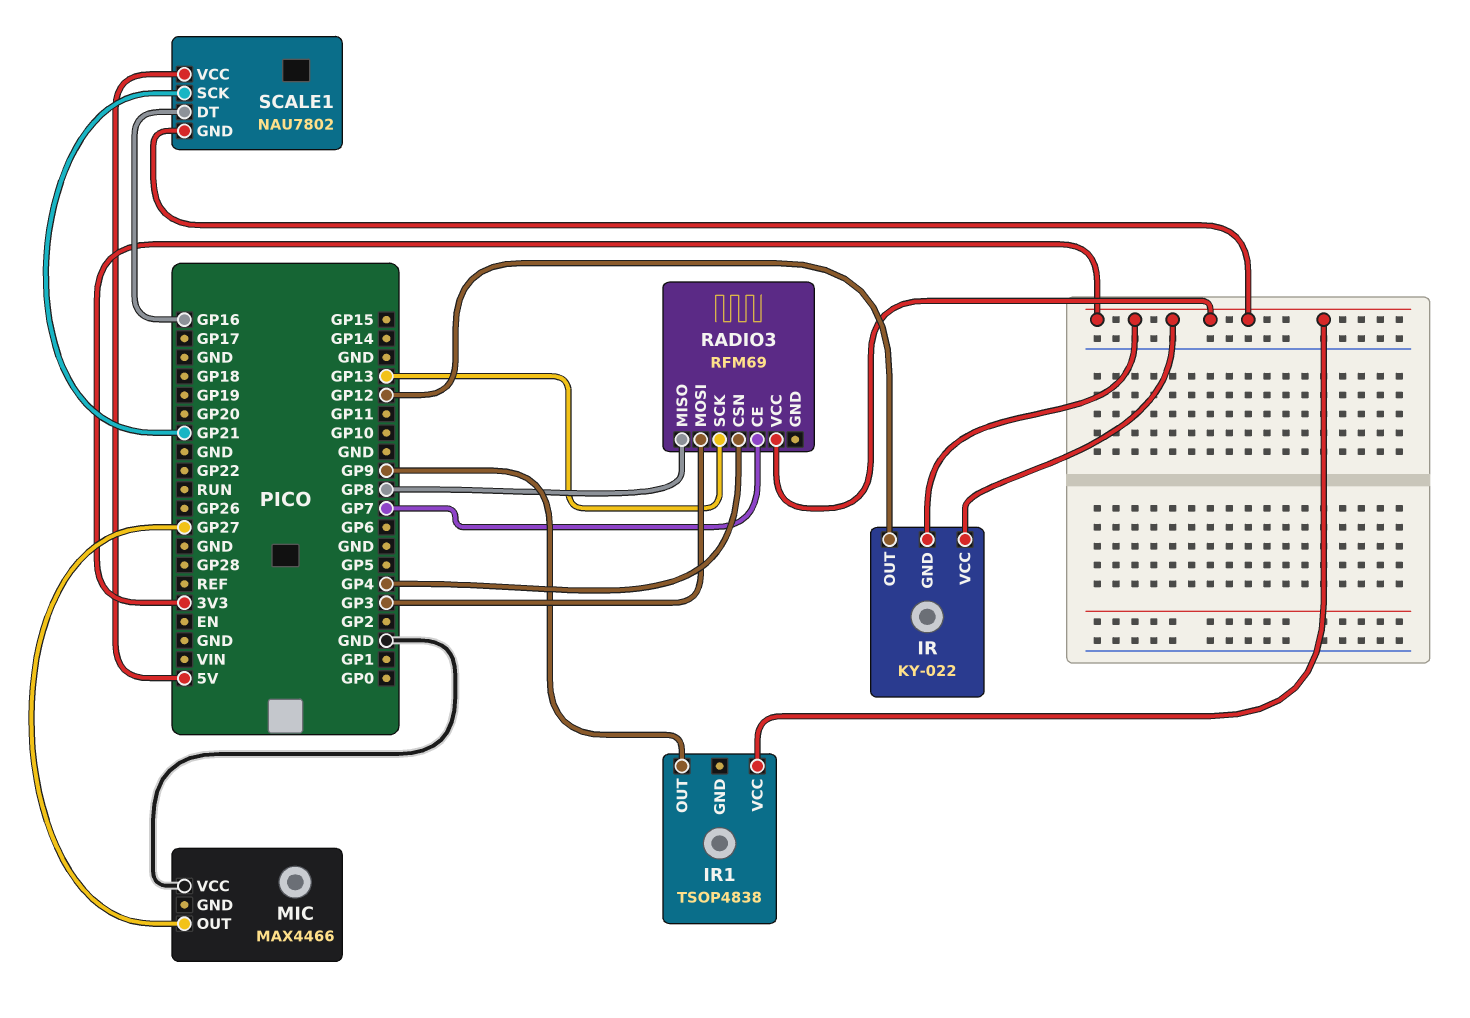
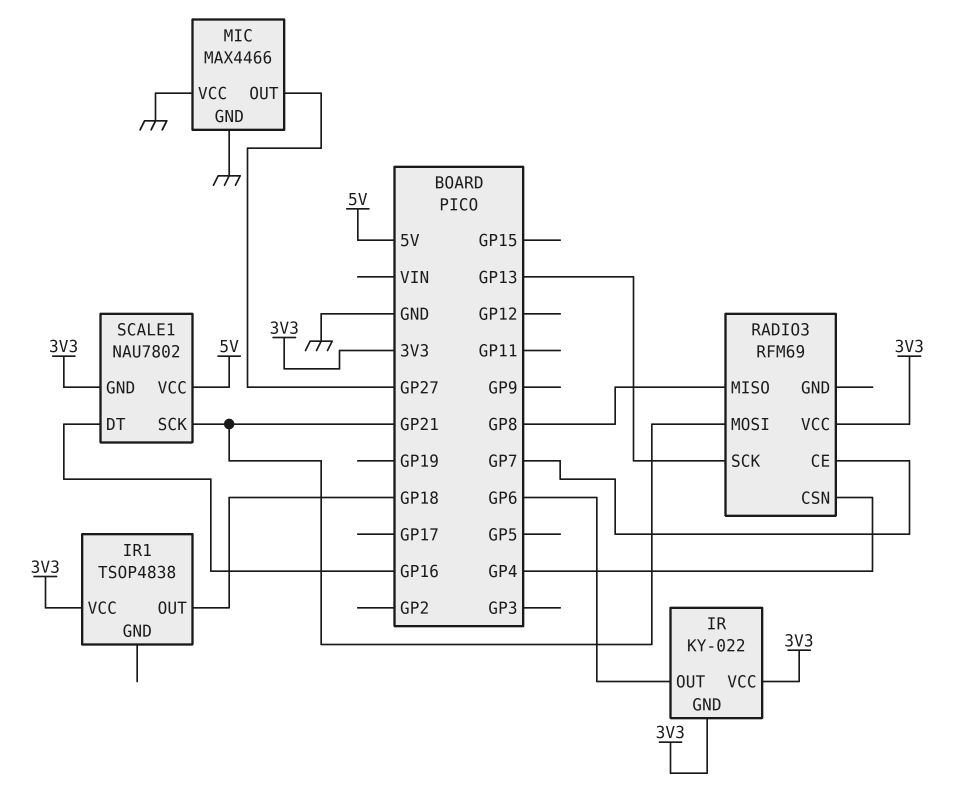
IR pin OUT: GP12 -> GP6
IR1 pin OUT: GP9 -> GP18
MIC pin GND: none -> GND
RADIO3 pin MOSI: GP3 -> GP21

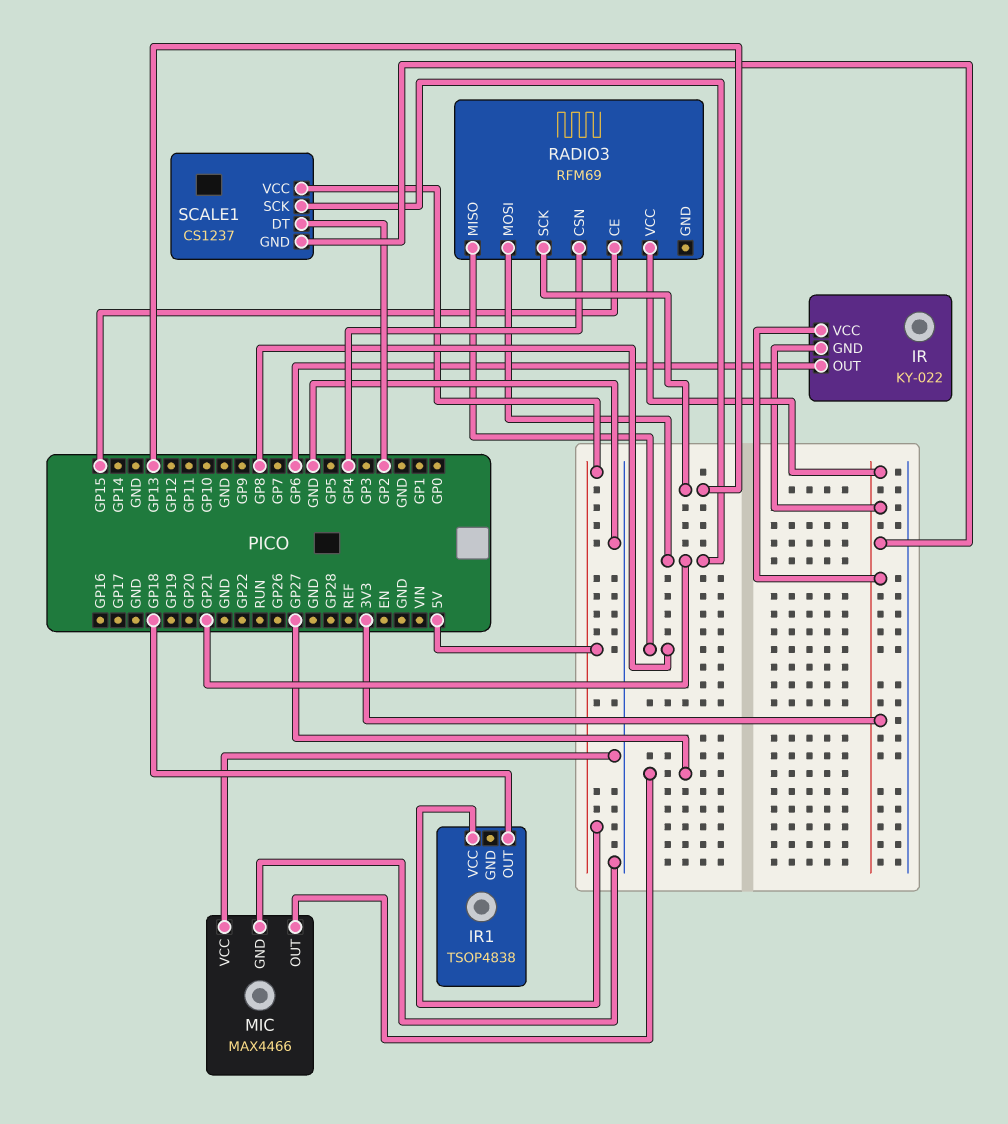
IR1 pin VCC: 3V3 -> 5V
RADIO3 pin CE: GP7 -> GP15
SCALE1: NAU7802 -> CS1237
SCALE1 pin DT: GP16 -> GP2

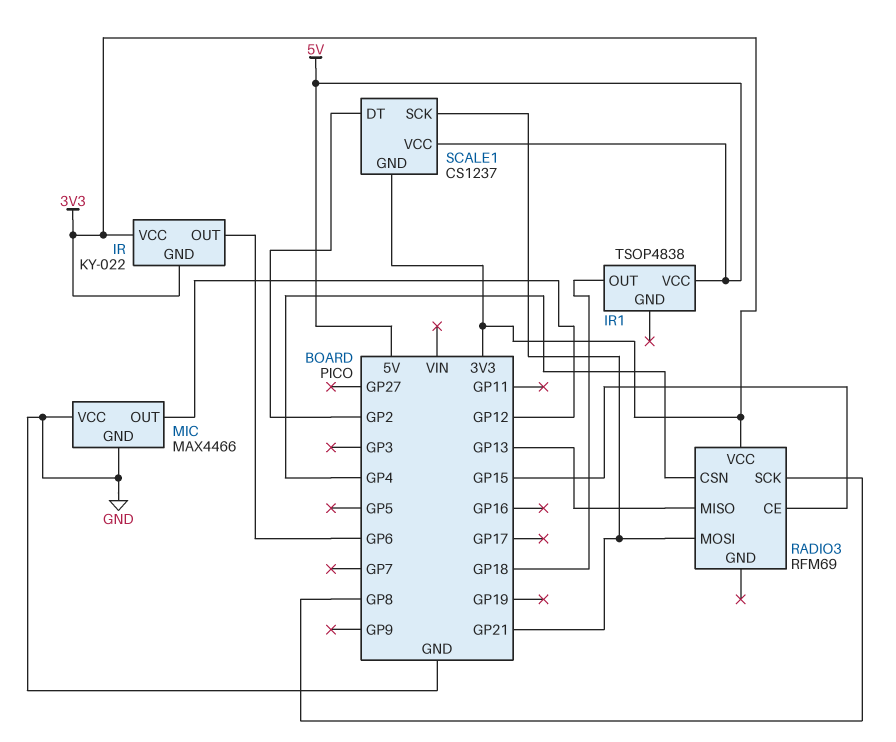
MIC pin OUT: GP27 -> GP12
RADIO3 pin MISO: GP8 -> GP13
RADIO3 pin SCK: GP13 -> GP8

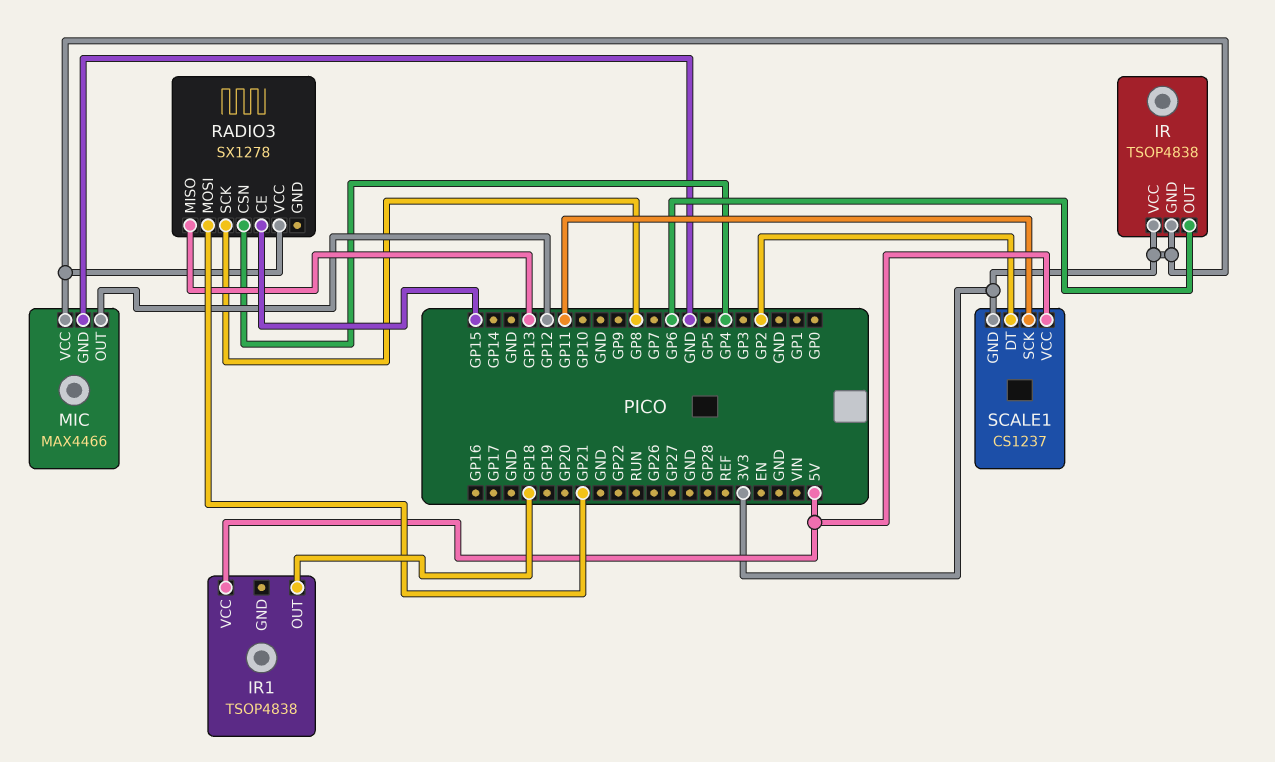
IR: KY-022 -> TSOP4838
MIC pin VCC: GND -> 3V3
RADIO3: RFM69 -> SX1278
SCALE1 pin SCK: GP21 -> GP11

